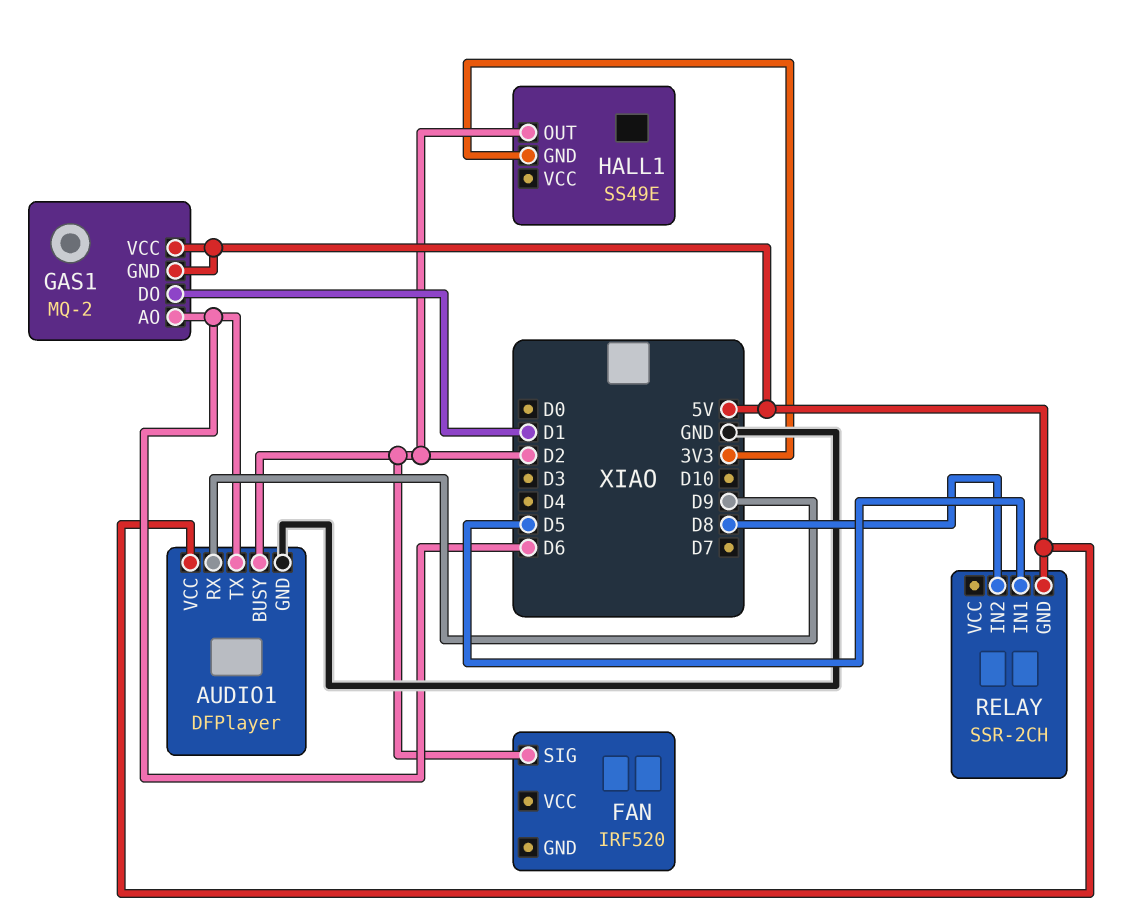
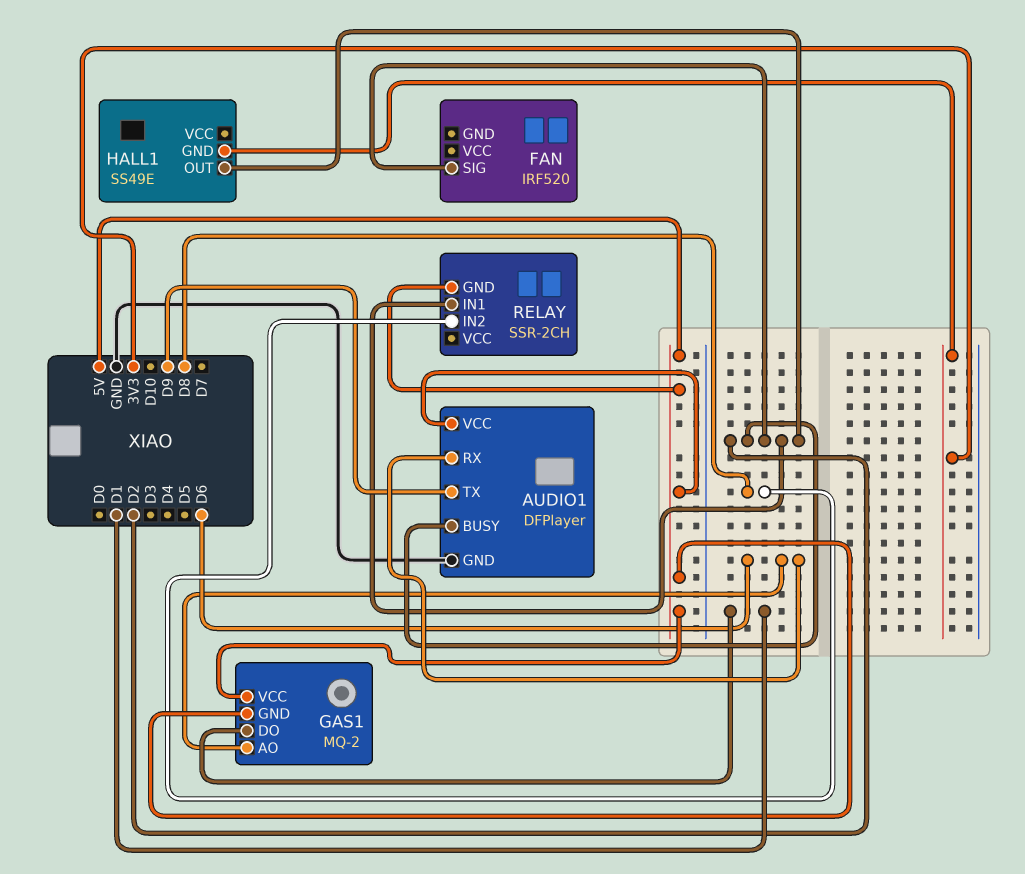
AUDIO1 pin RX: D9 -> D6
AUDIO1 pin TX: D6 -> D9
RELAY pin IN1: D5 -> D2

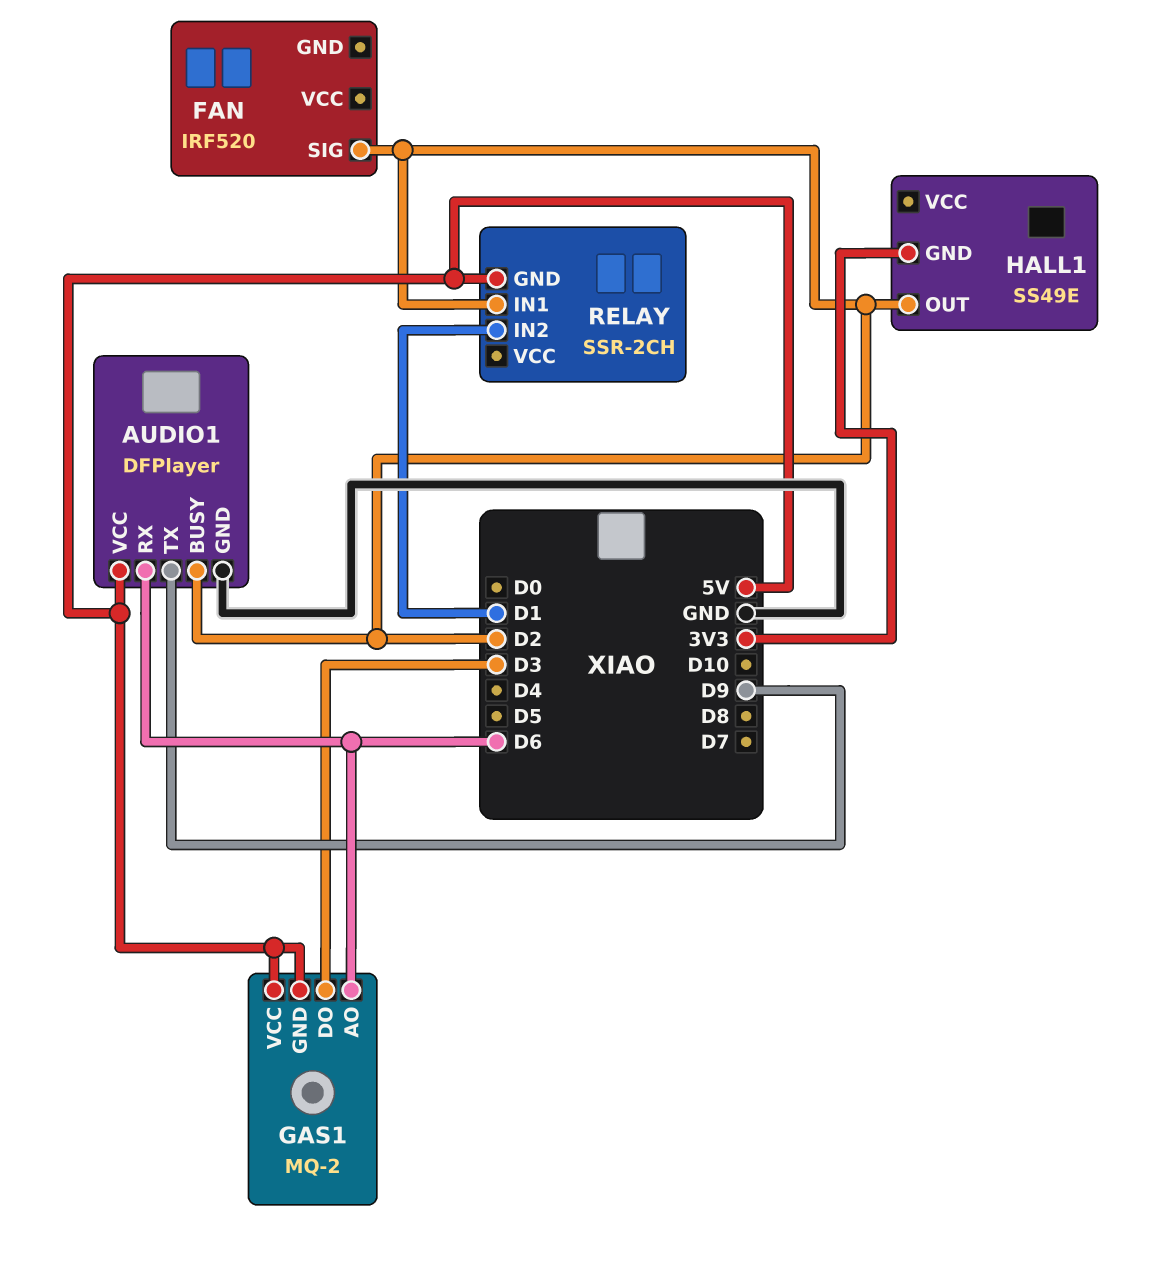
GAS1 pin DO: D1 -> D3
RELAY pin IN2: D8 -> D1

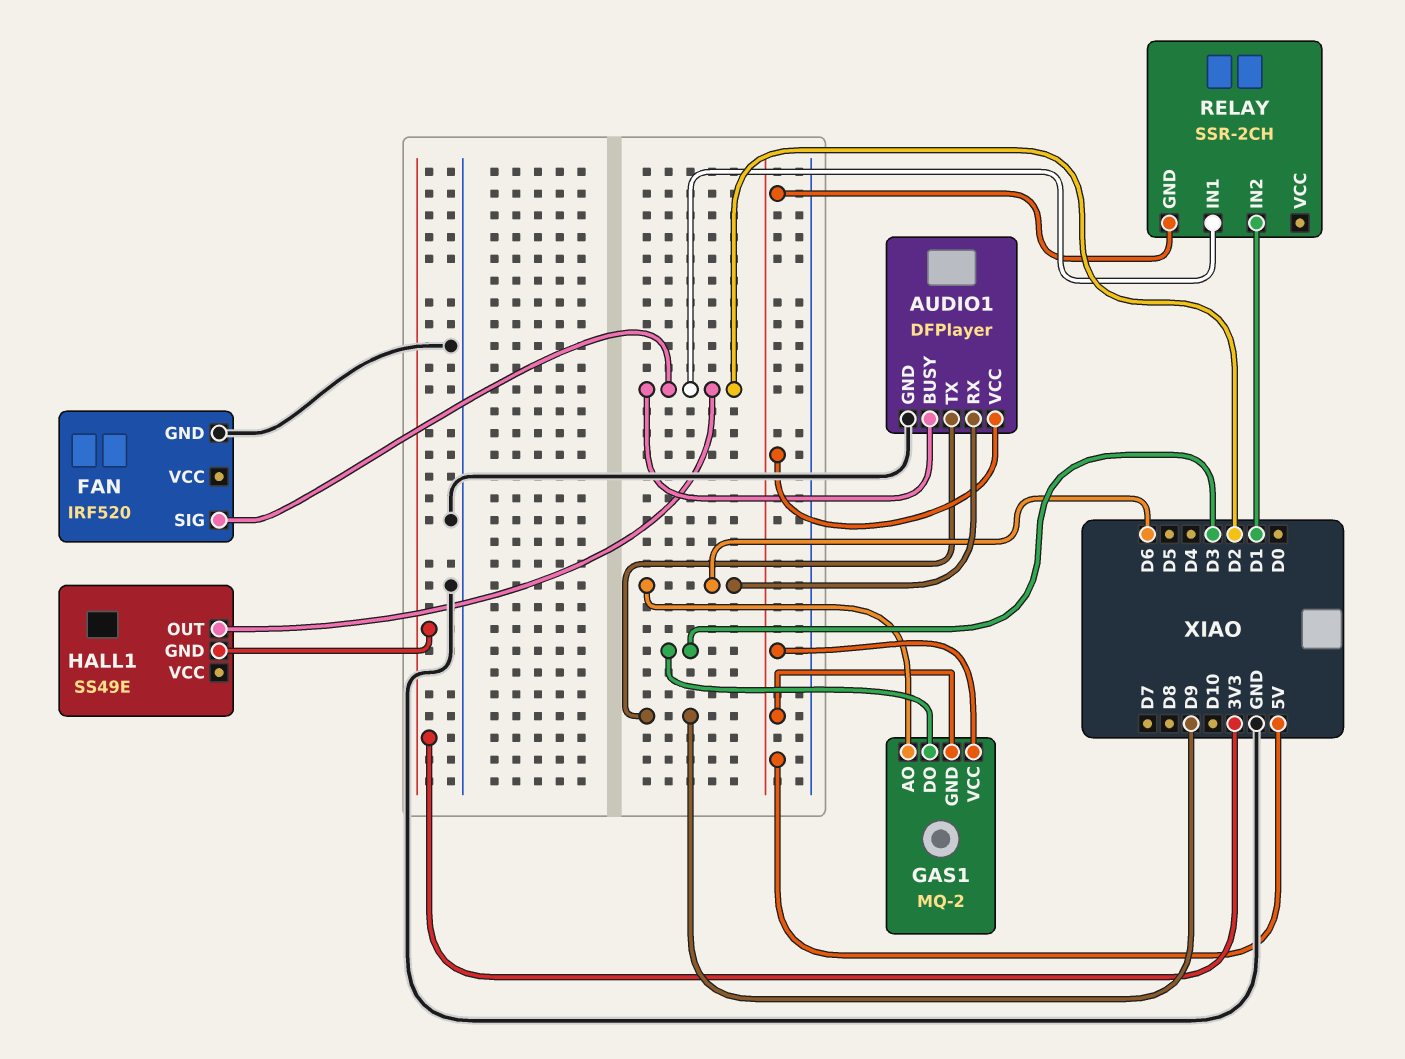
FAN pin GND: none -> GND

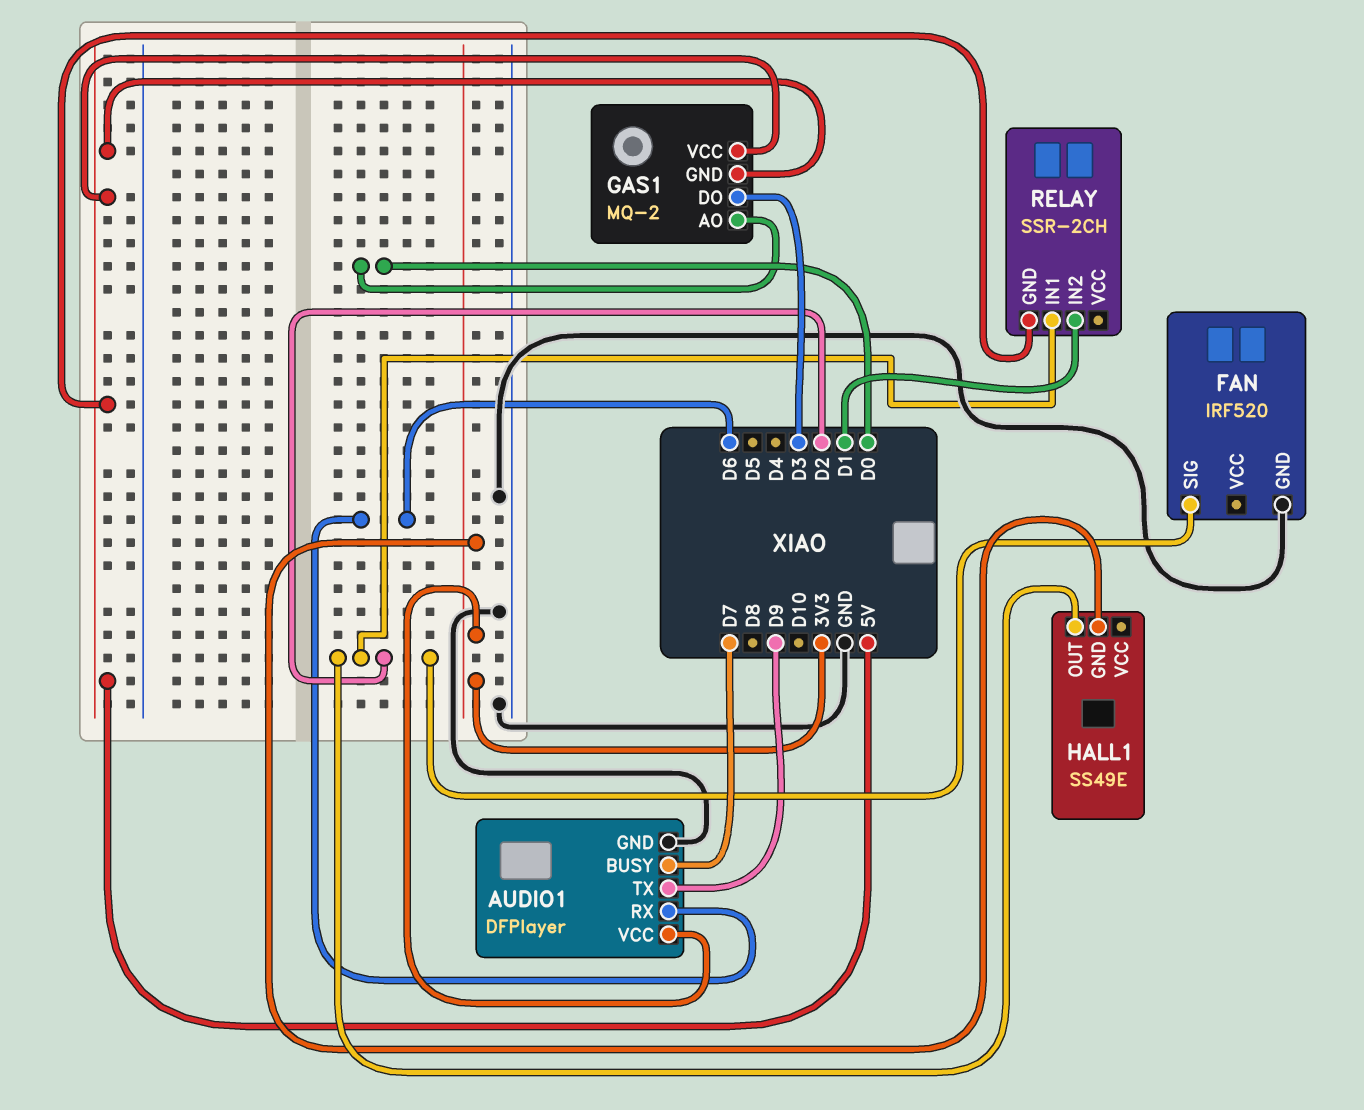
AUDIO1 pin BUSY: D2 -> D7
AUDIO1 pin VCC: 5V -> 3V3
GAS1 pin AO: D6 -> D0

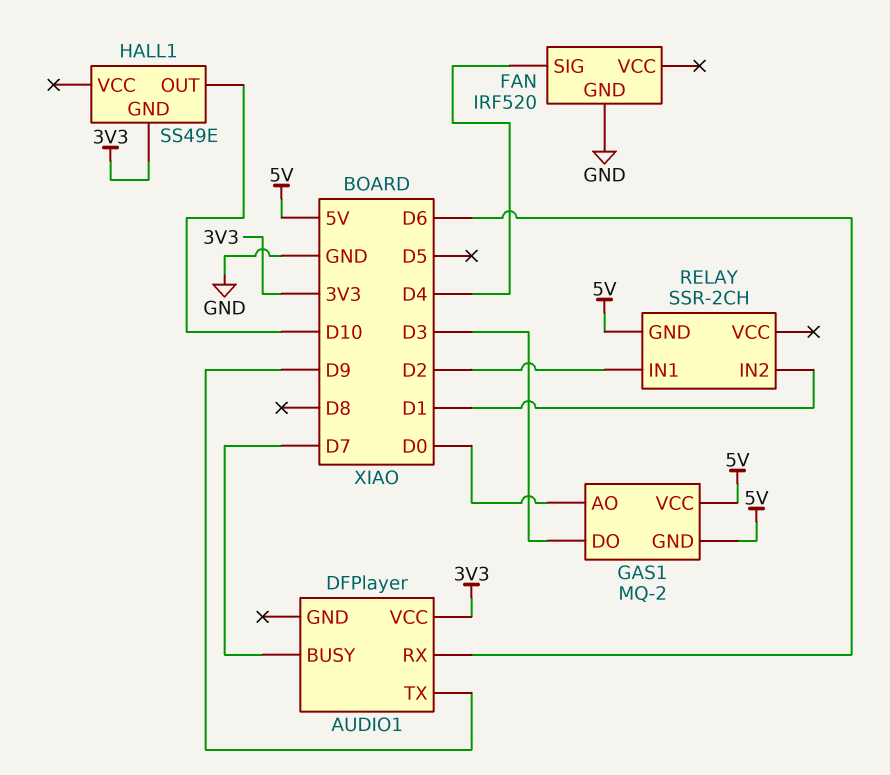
AUDIO1 pin GND: GND -> none
FAN pin SIG: D2 -> D4
HALL1 pin OUT: D2 -> D10

